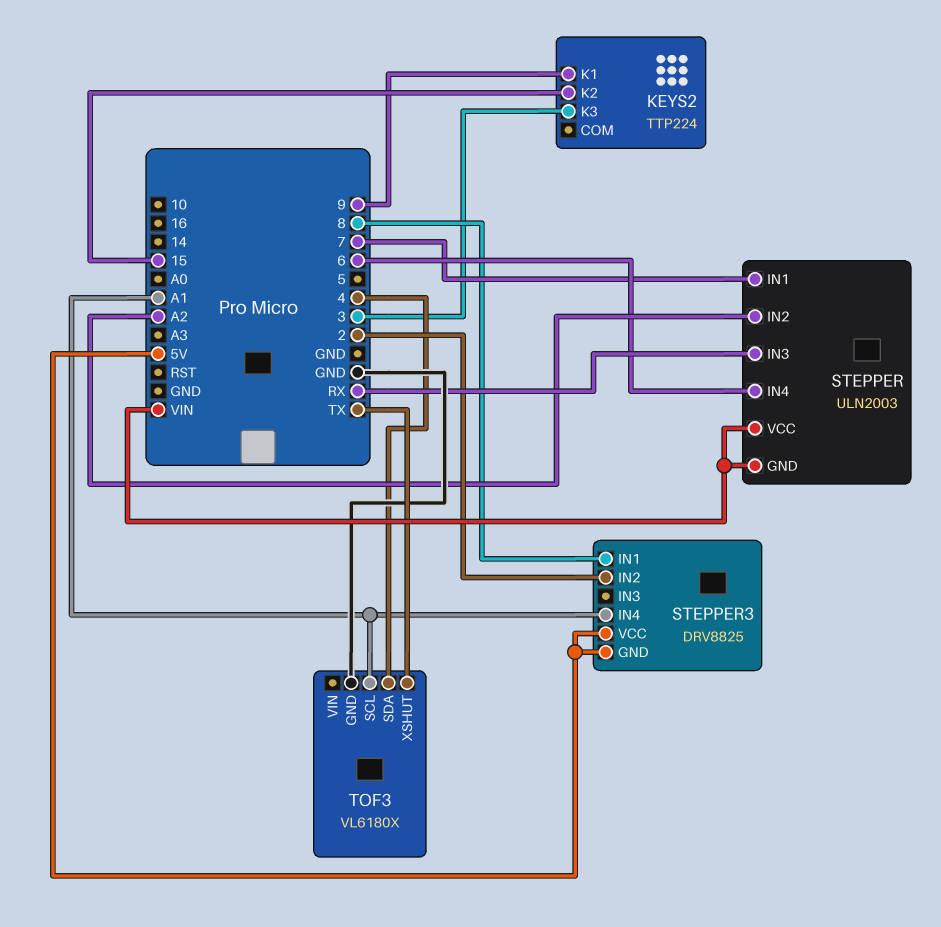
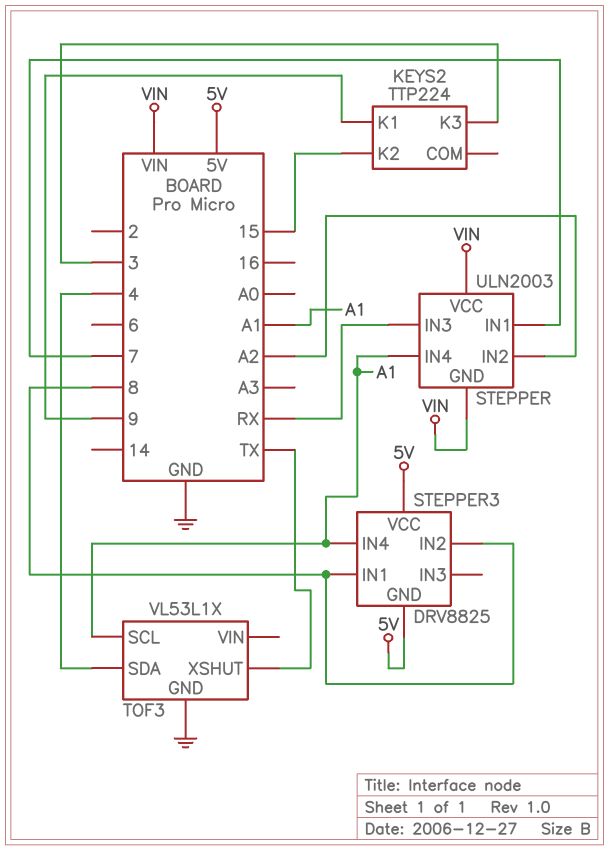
STEPPER pin IN4: 6 -> A1
STEPPER3 pin IN2: 2 -> 8
TOF3: VL6180X -> VL53L1X

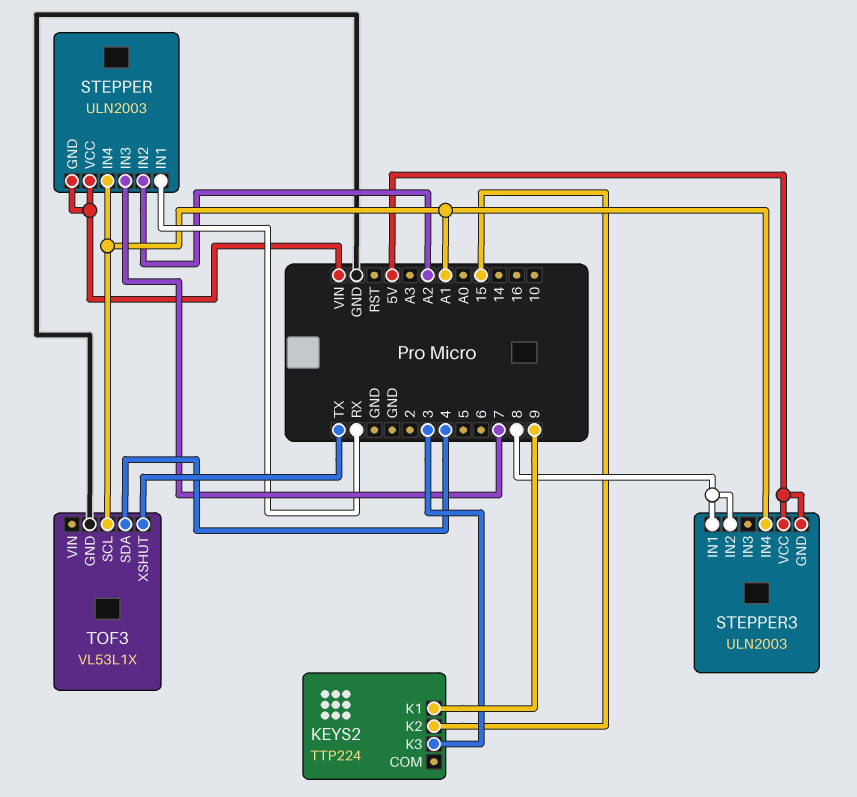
STEPPER pin IN1: 7 -> RX
STEPPER pin IN3: RX -> 7
STEPPER3: DRV8825 -> ULN2003

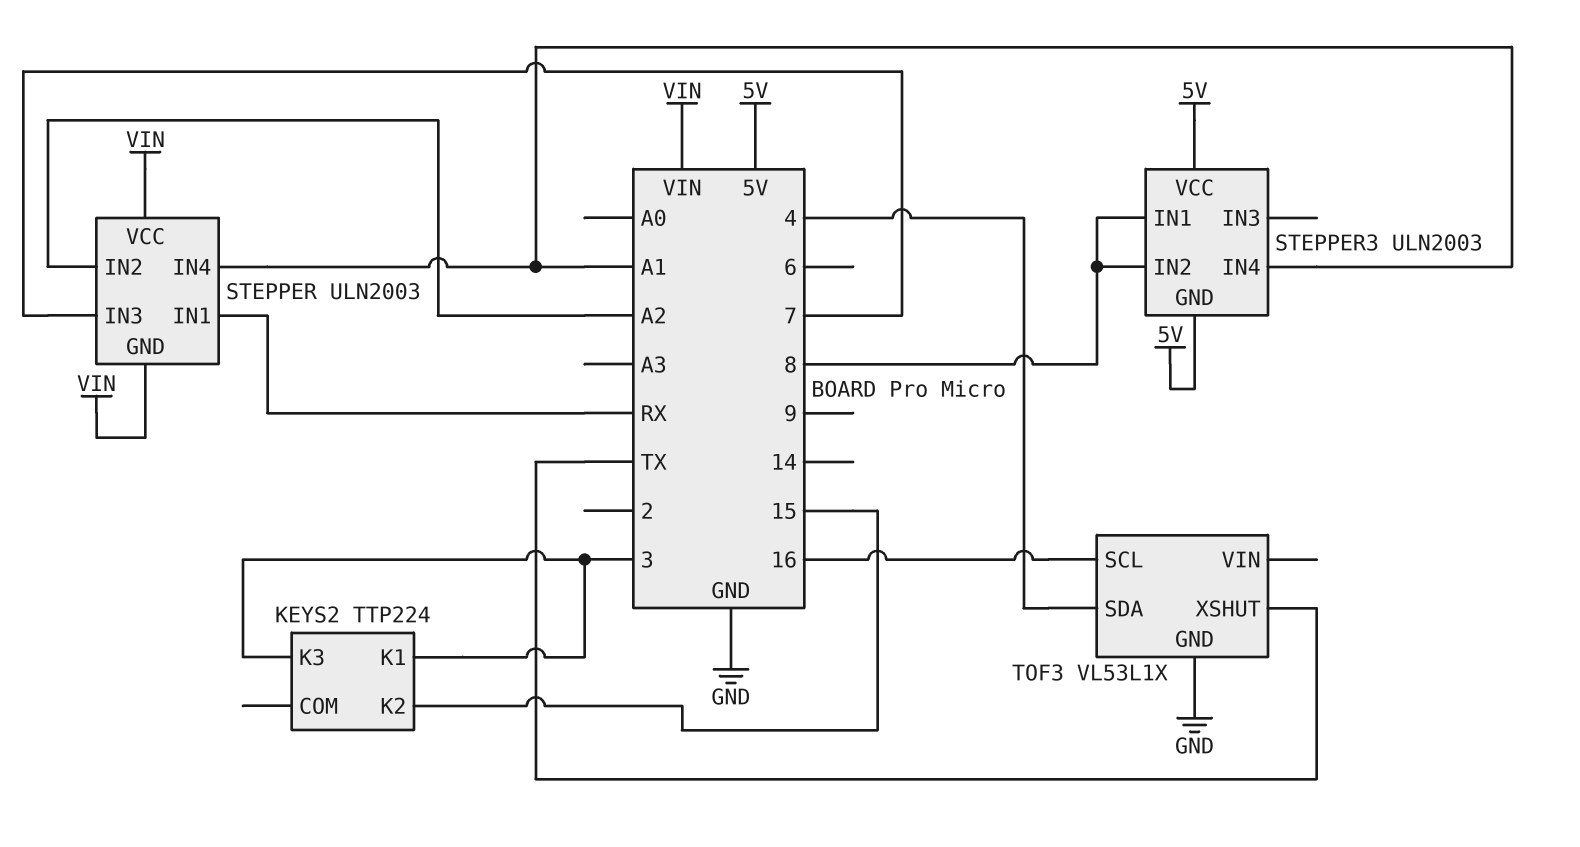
KEYS2 pin K1: 9 -> 3
TOF3 pin SCL: A1 -> 16

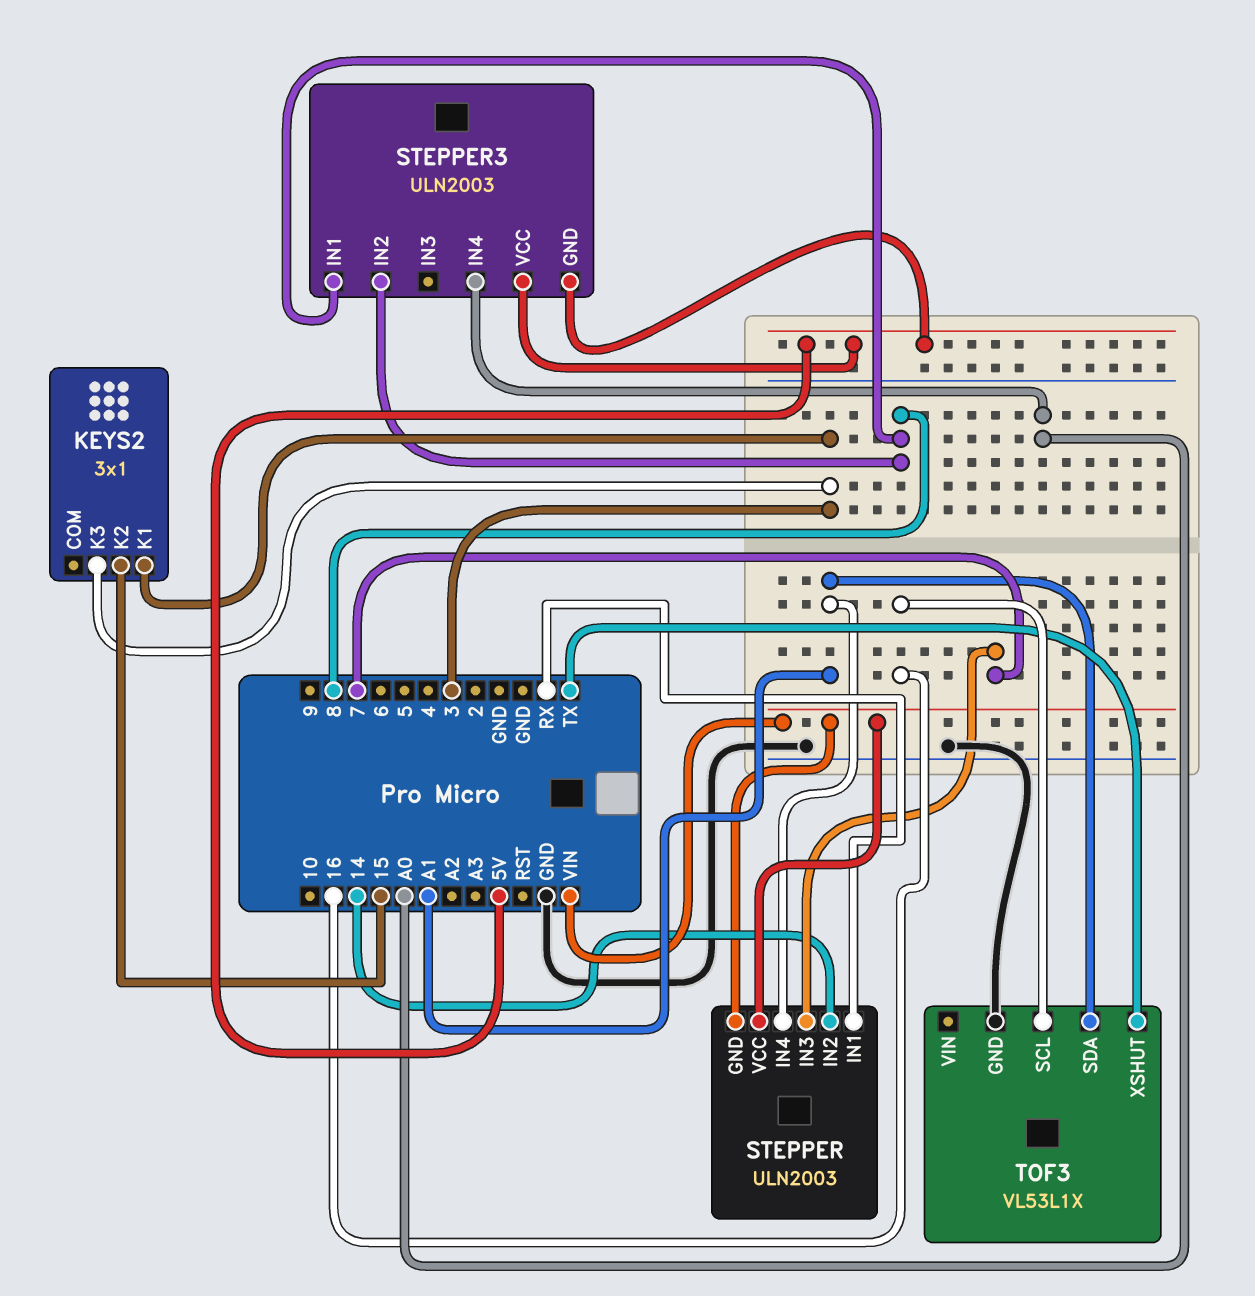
KEYS2: TTP224 -> 3x1
STEPPER pin IN2: A2 -> 14
STEPPER3 pin IN4: A1 -> A0
TOF3 pin SDA: 4 -> A1

